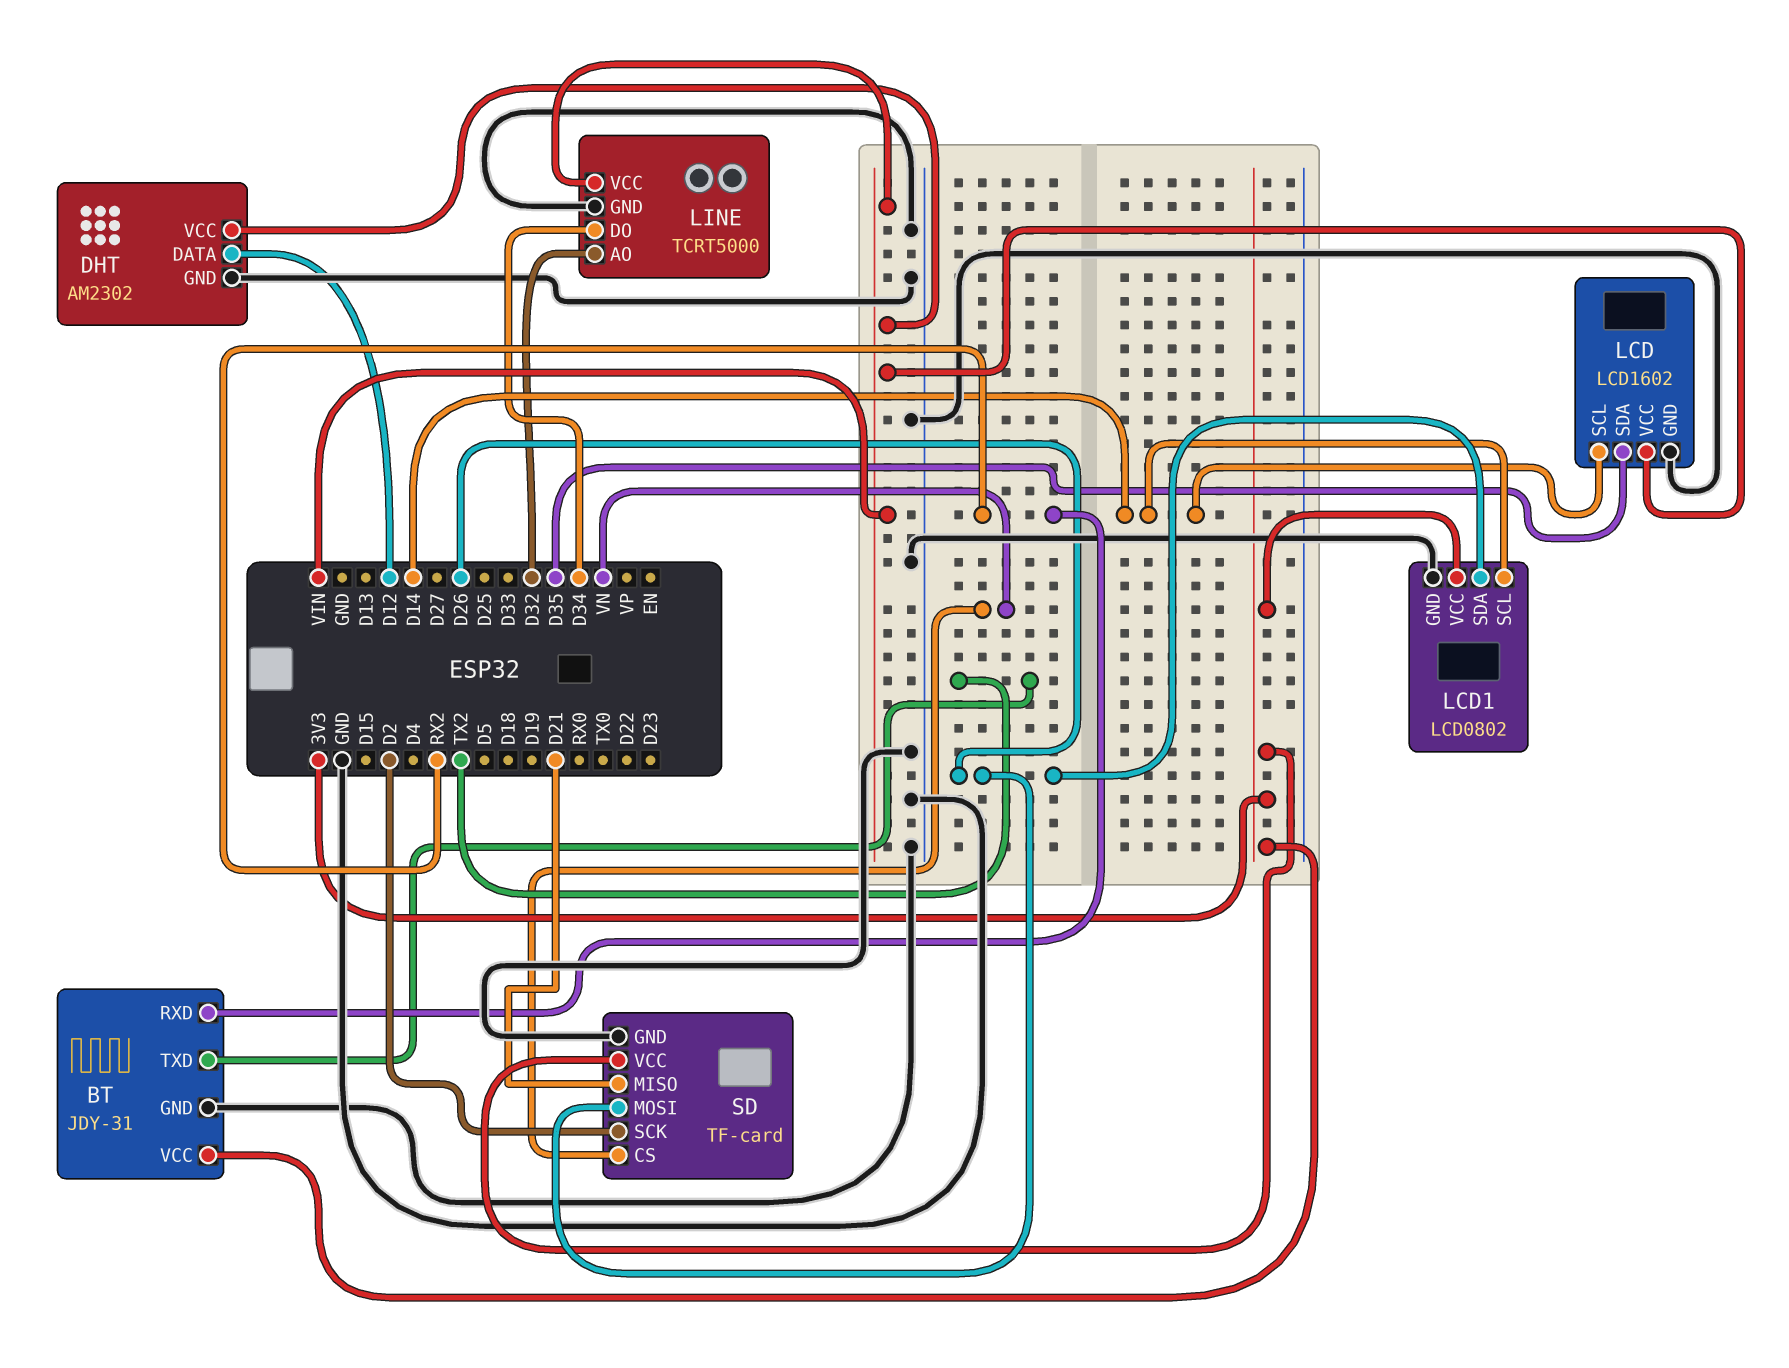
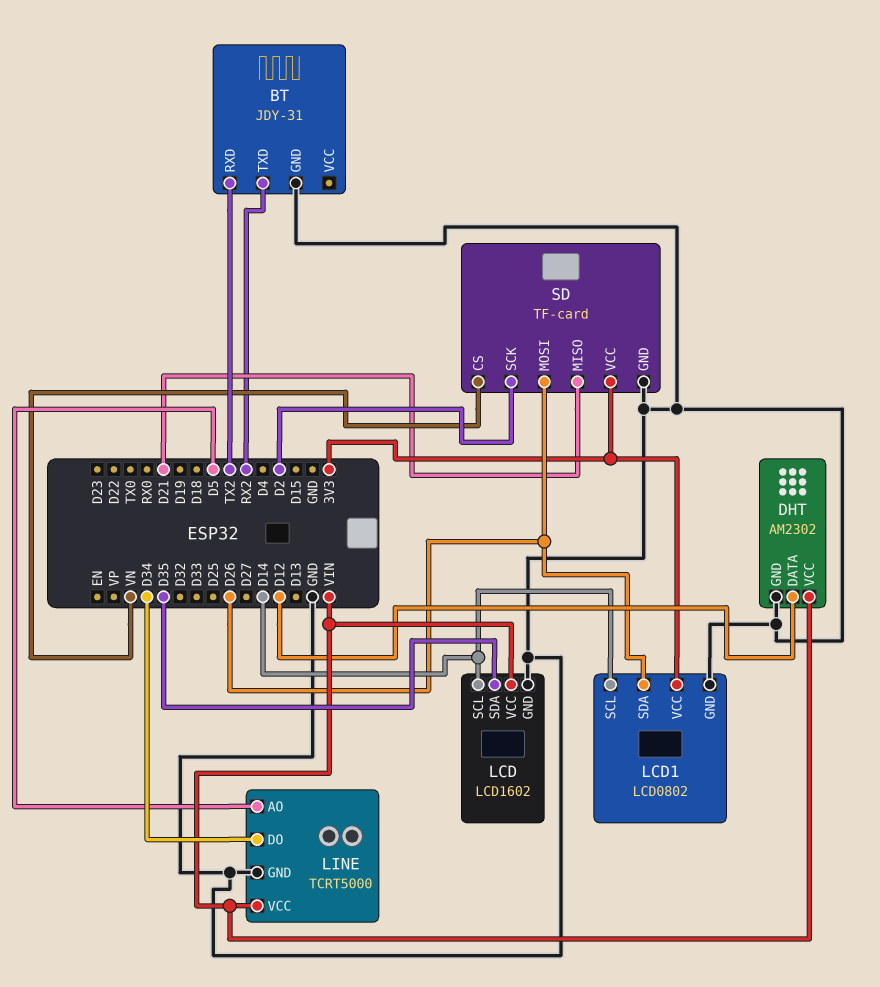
BT pin RXD: RX2 -> TX2
BT pin TXD: TX2 -> RX2
BT pin VCC: 3V3 -> none
LINE pin AO: D32 -> D5

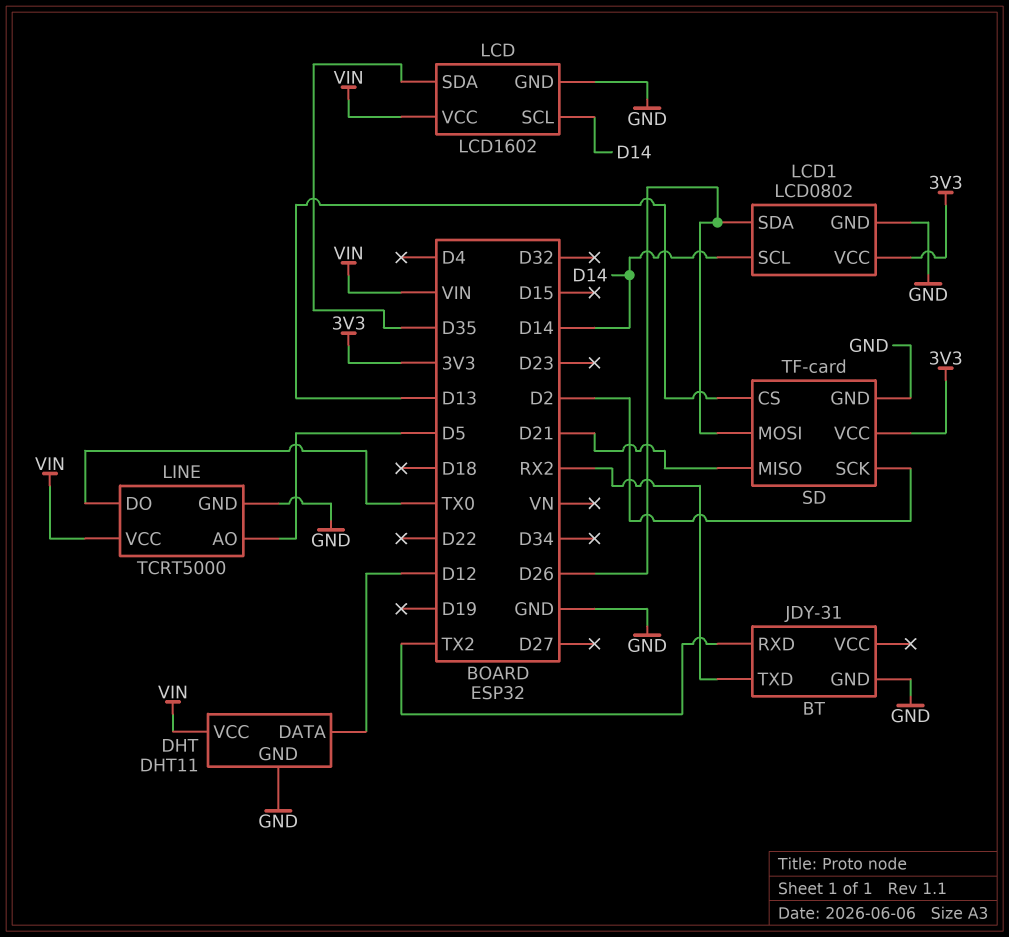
DHT: AM2302 -> DHT11
LINE pin DO: D34 -> TX0
SD pin CS: VN -> D13

